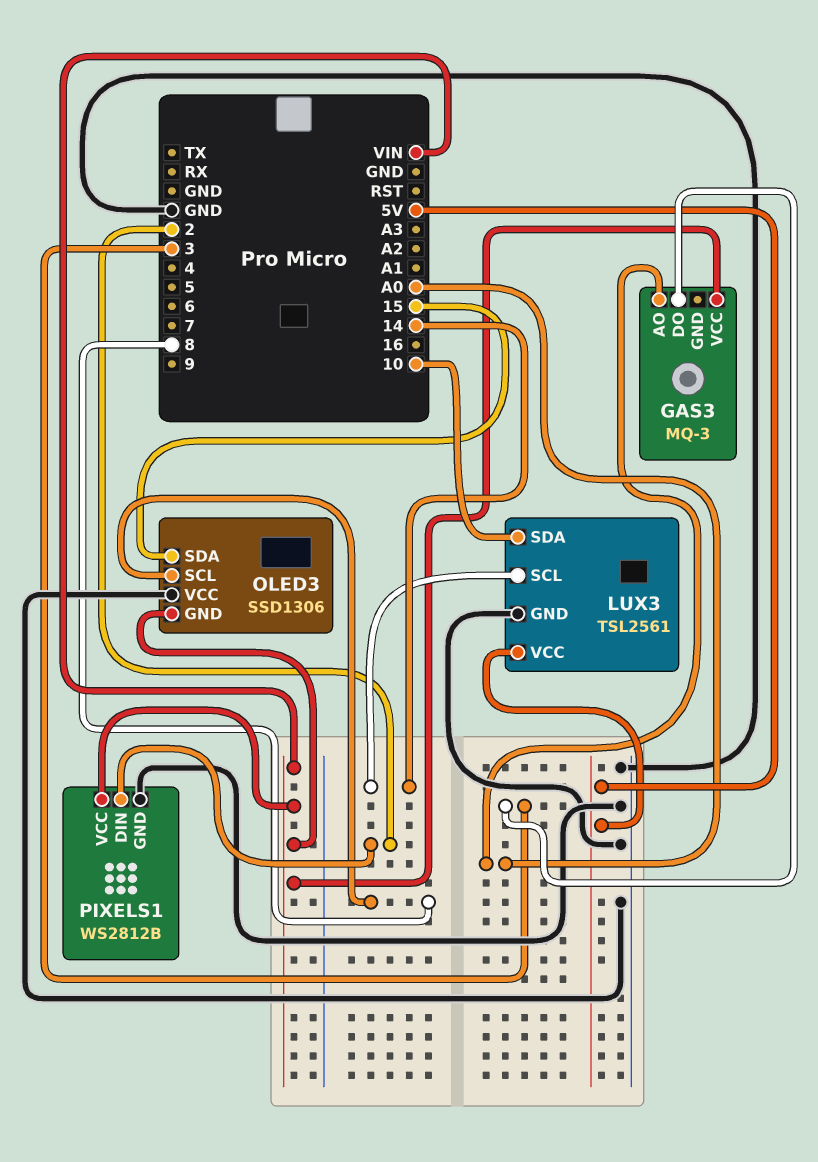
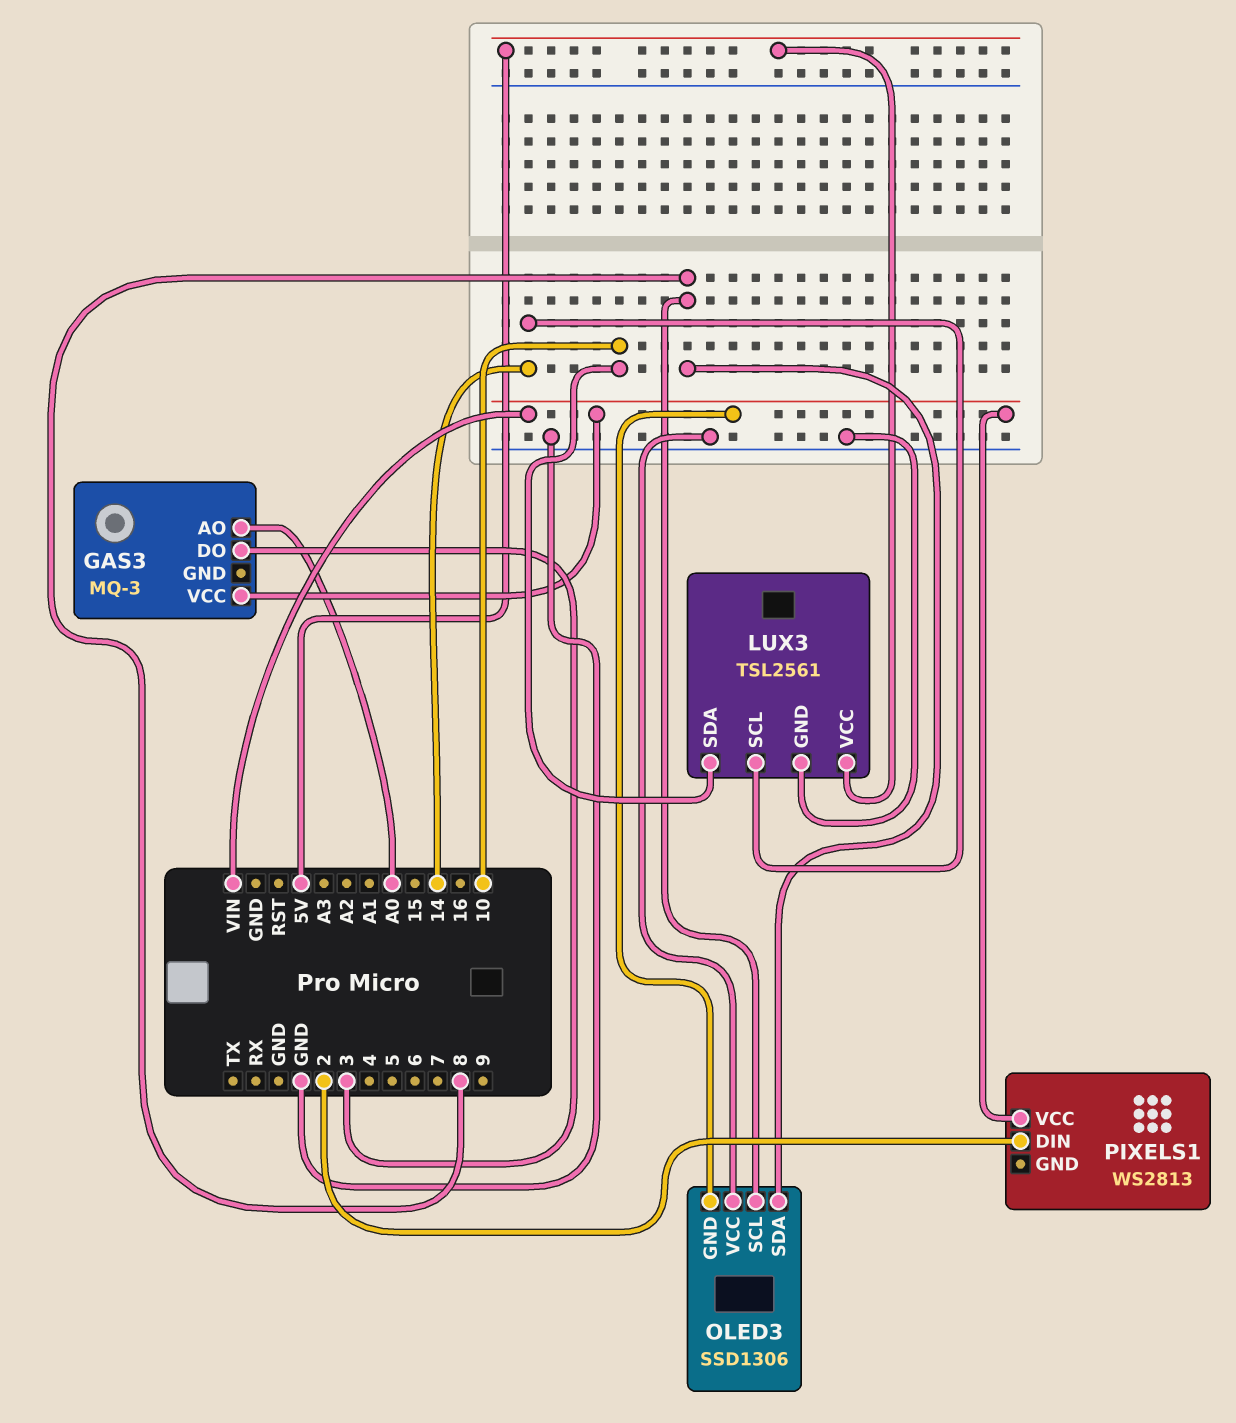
OLED3 pin SDA: 15 -> 8
PIXELS1: WS2812B -> WS2813
PIXELS1 pin GND: GND -> none

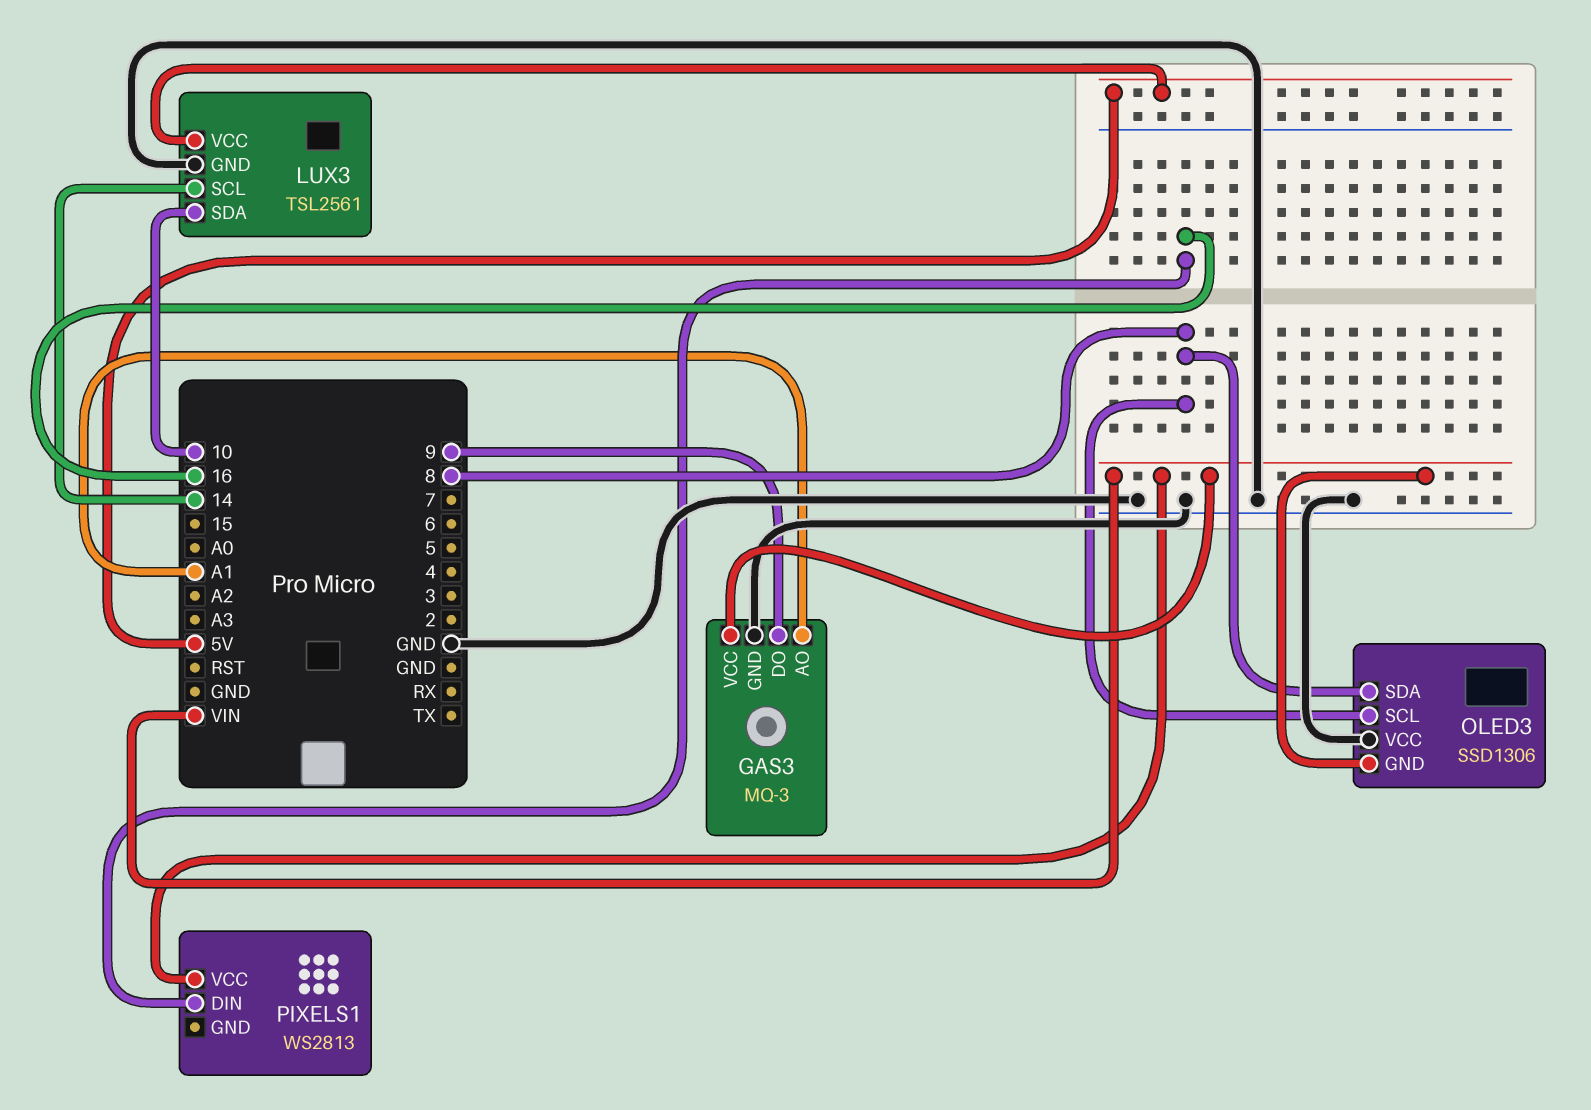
GAS3 pin AO: A0 -> A1
GAS3 pin DO: 3 -> 9
GAS3 pin GND: none -> GND
PIXELS1 pin DIN: 2 -> 16

